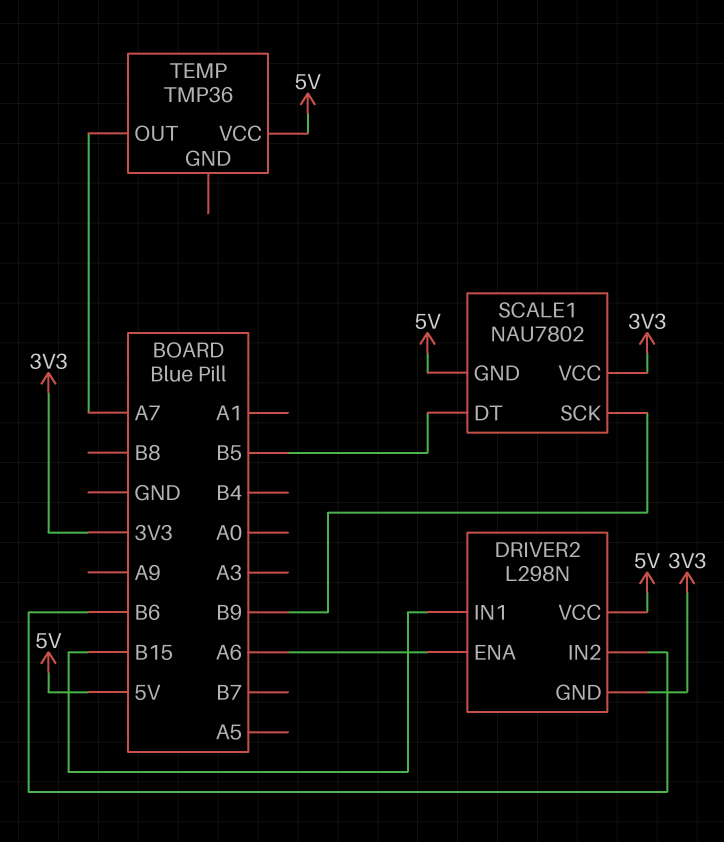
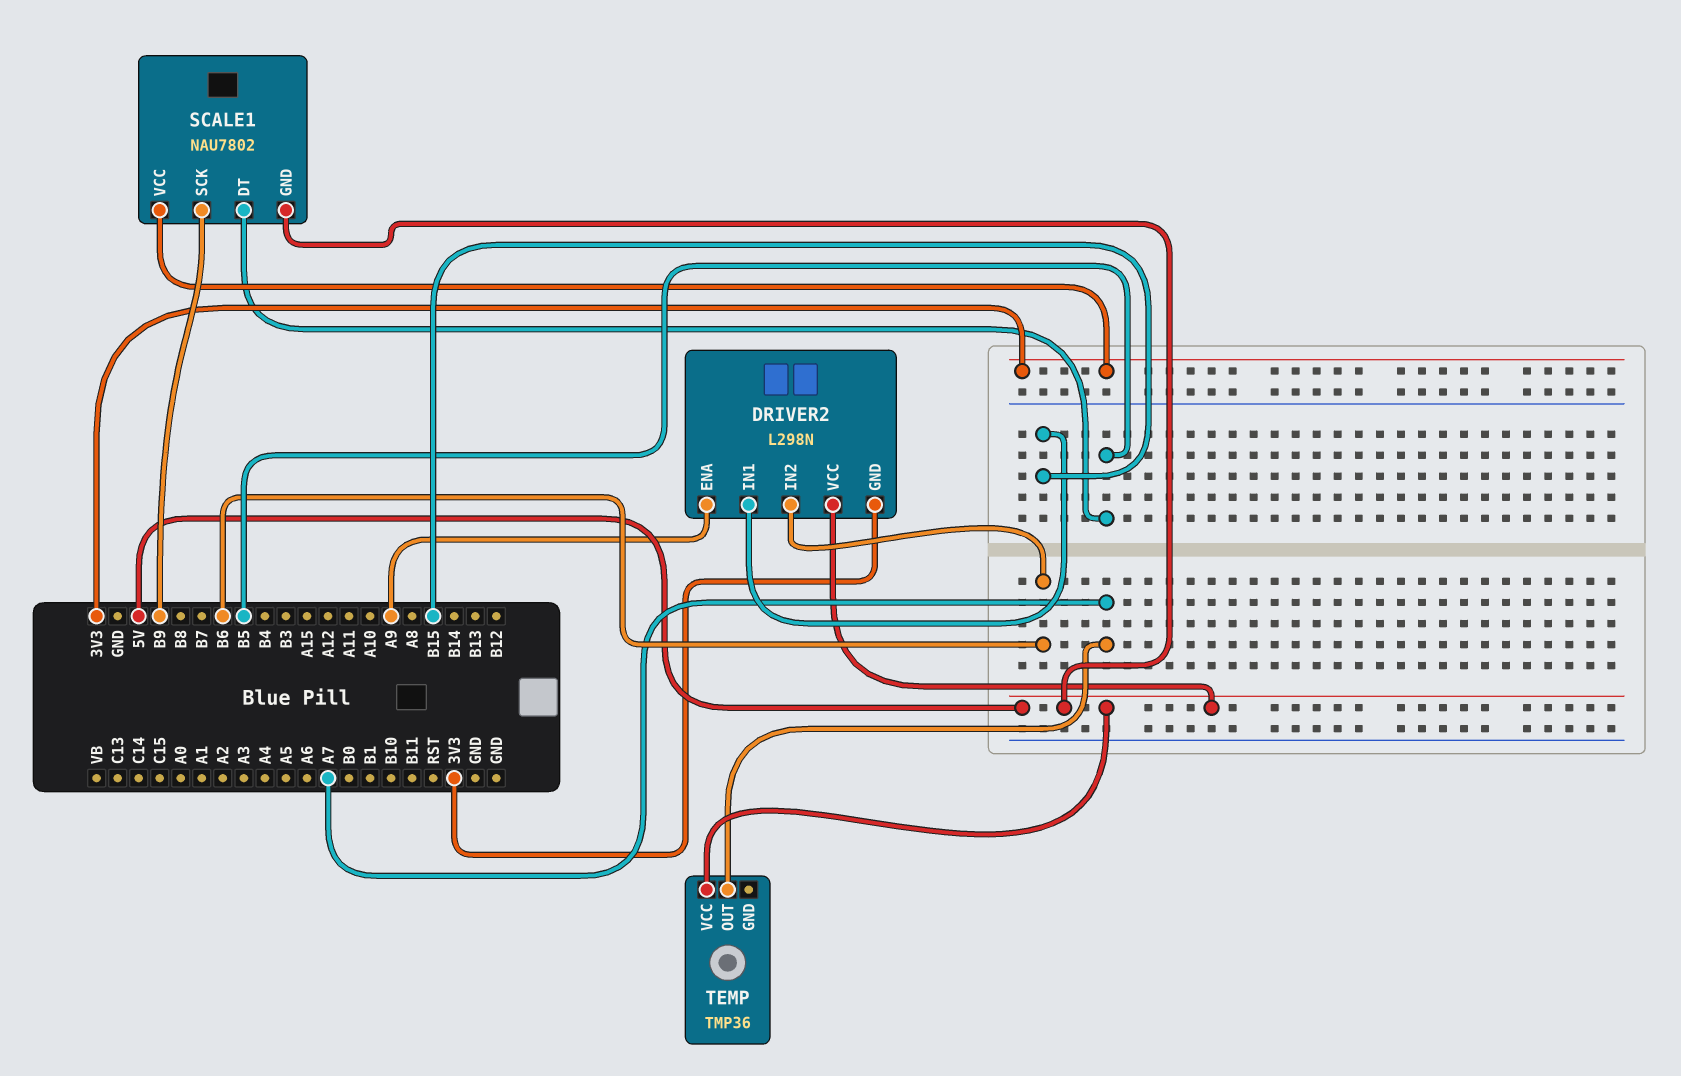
DRIVER2 pin ENA: A6 -> A9

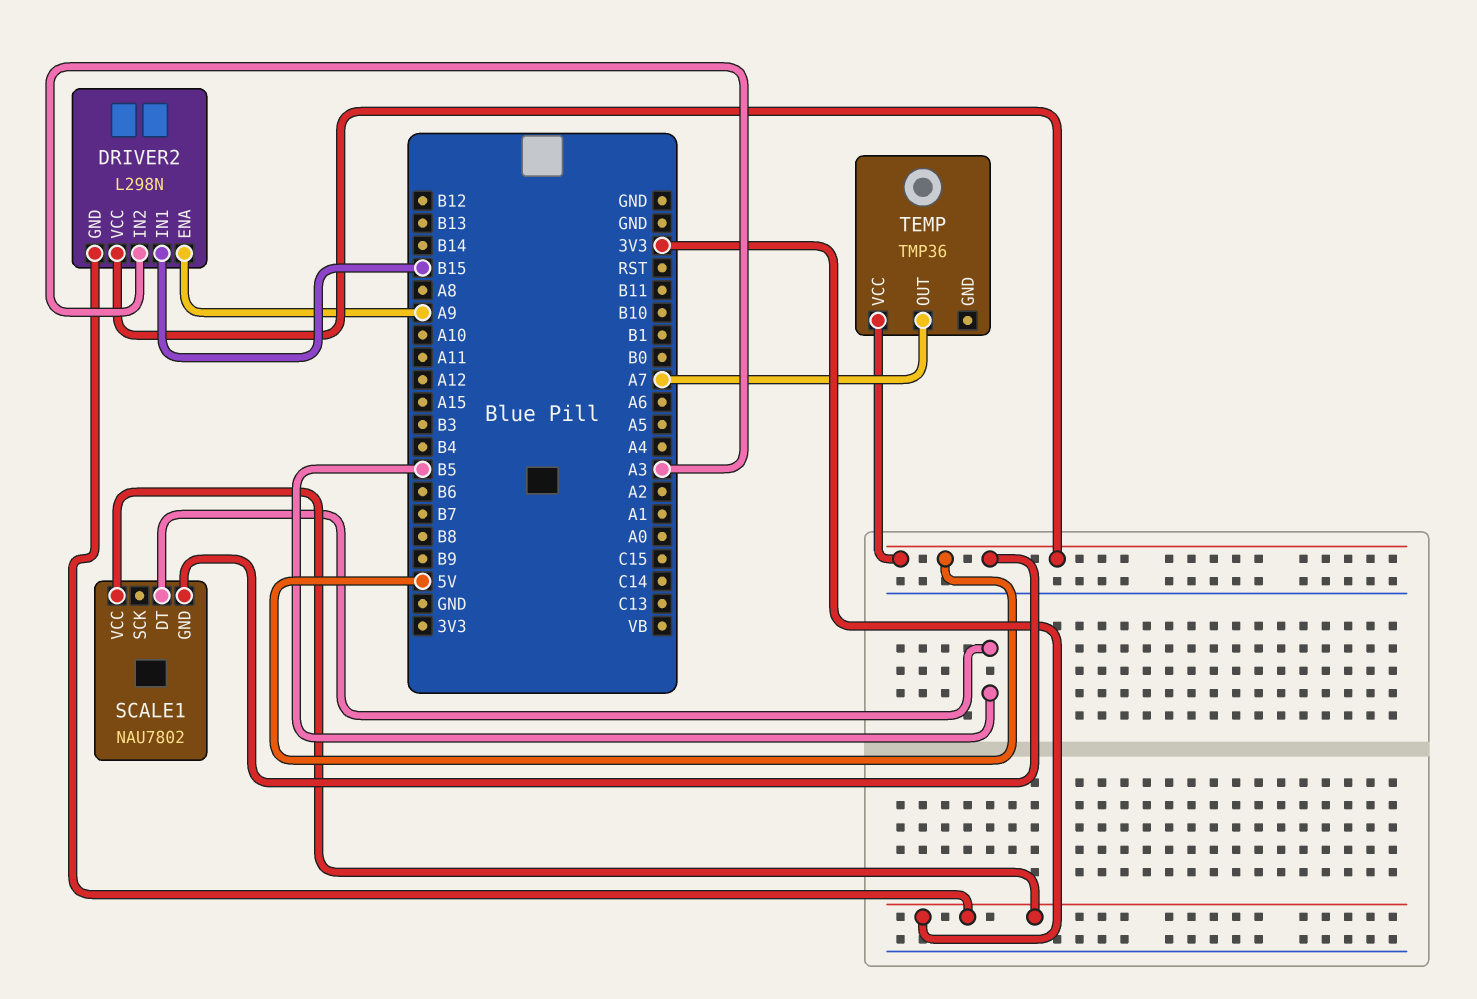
DRIVER2 pin IN2: B6 -> A3
SCALE1 pin SCK: B9 -> none

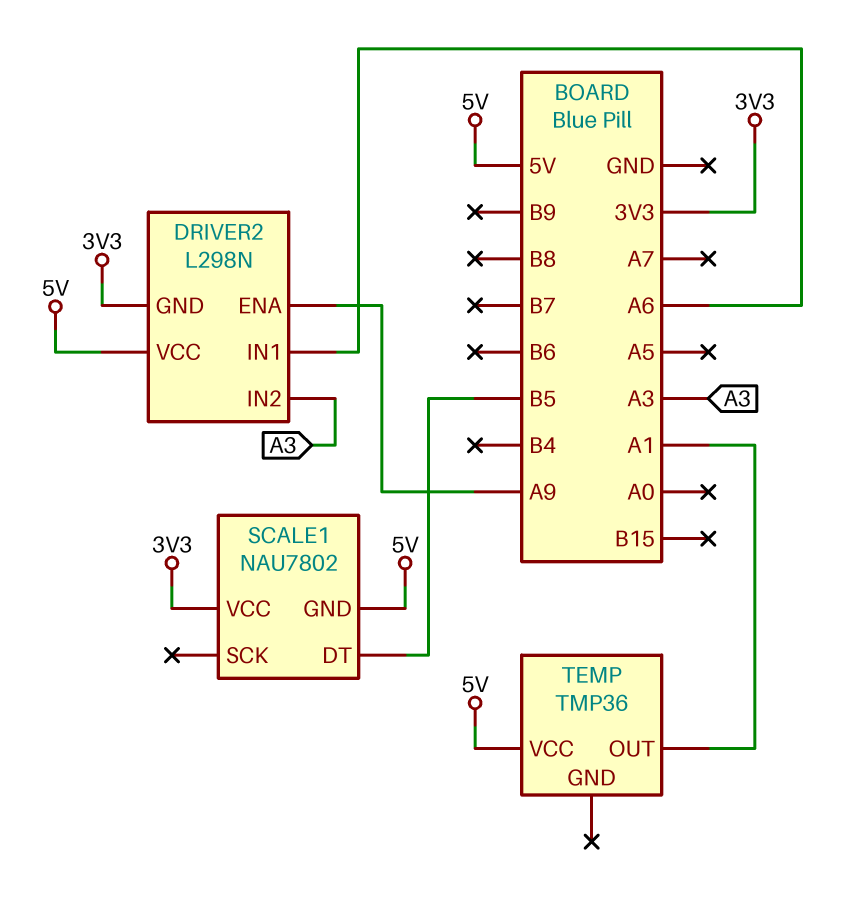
DRIVER2 pin IN1: B15 -> A6
TEMP pin OUT: A7 -> A1

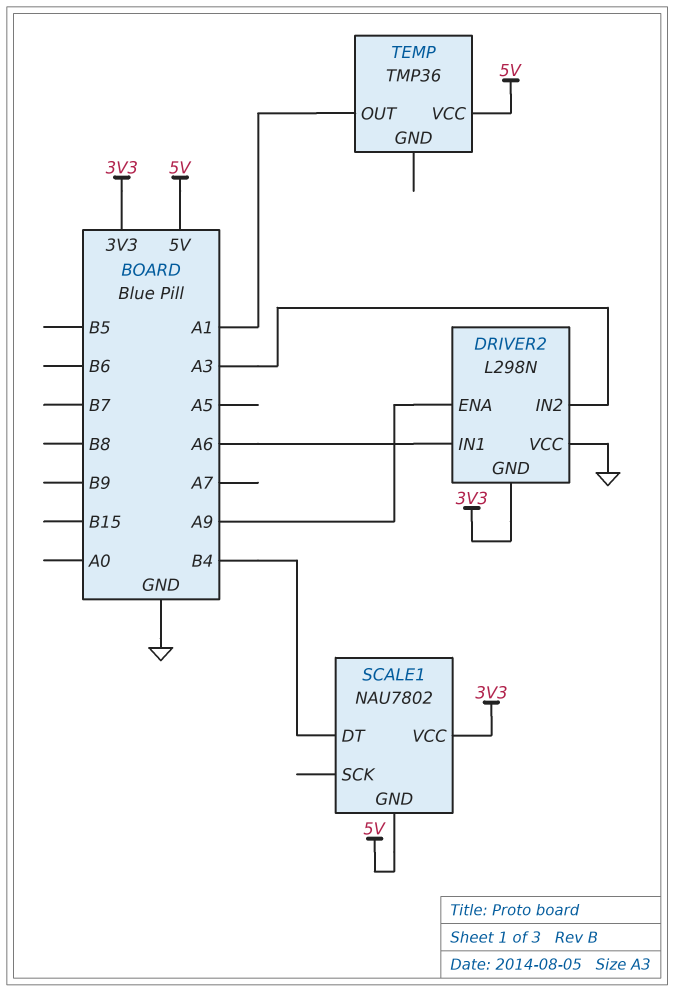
DRIVER2 pin VCC: 5V -> GND
SCALE1 pin DT: B5 -> B4

